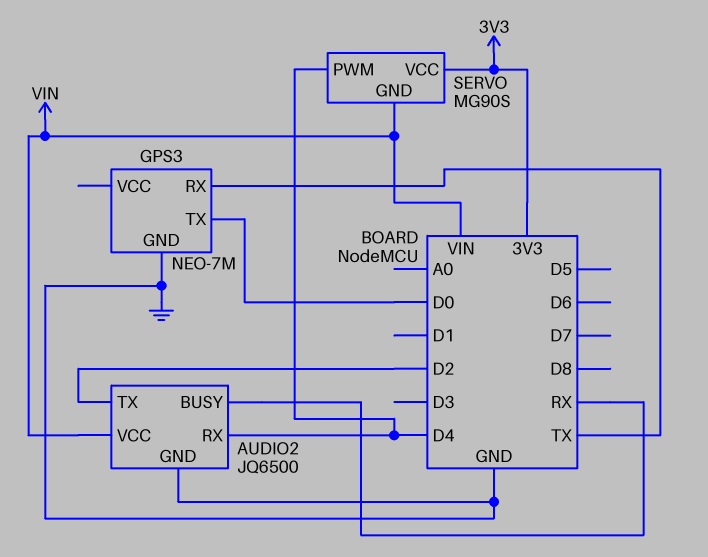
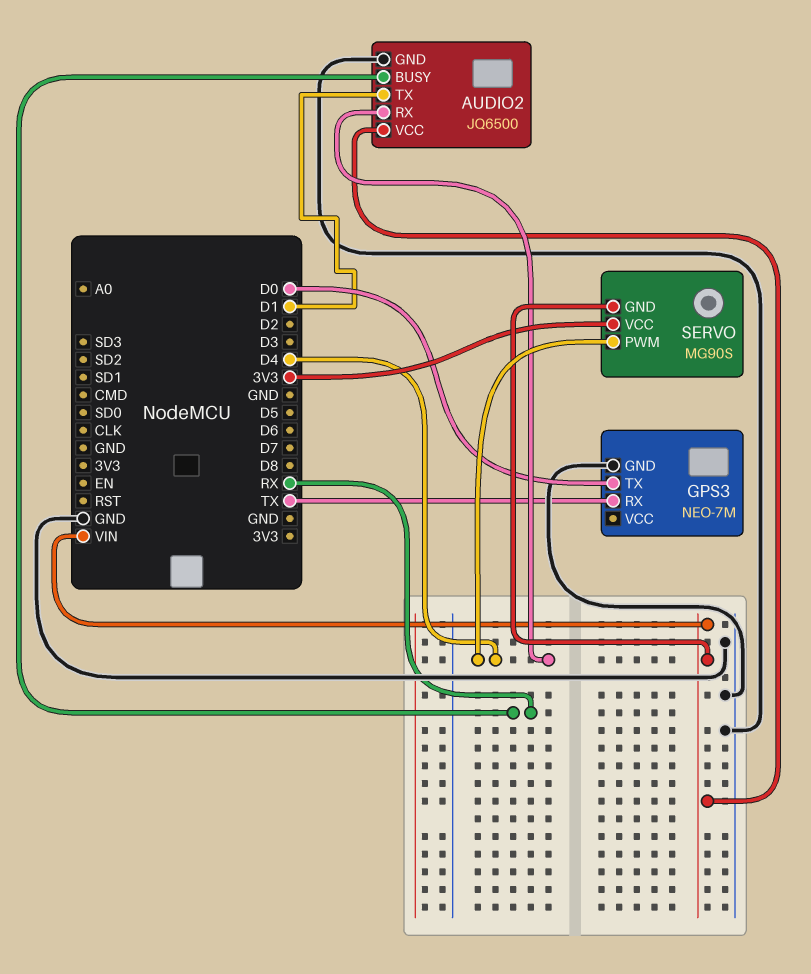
AUDIO2 pin TX: D2 -> D1

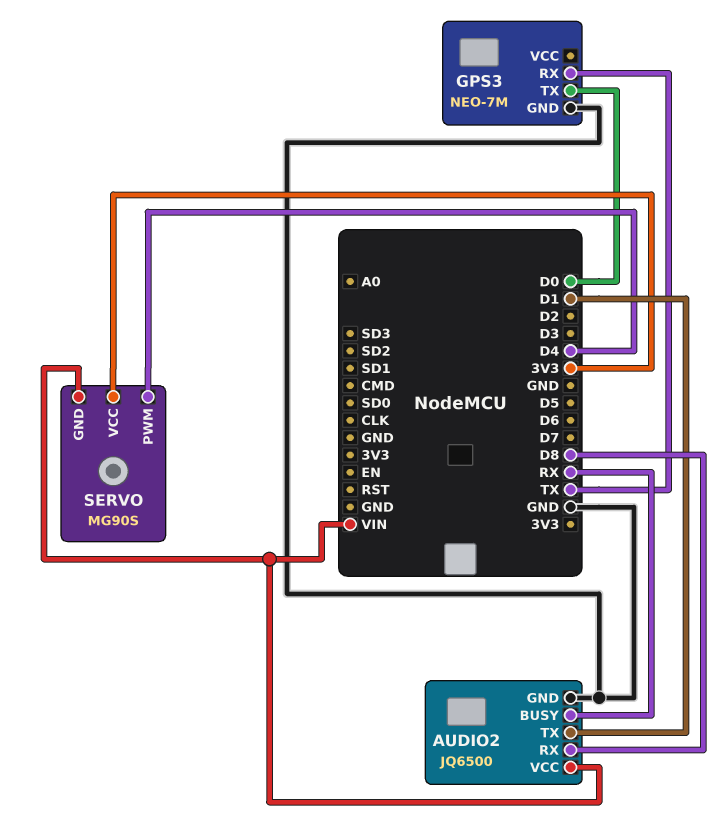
AUDIO2 pin RX: D4 -> D8

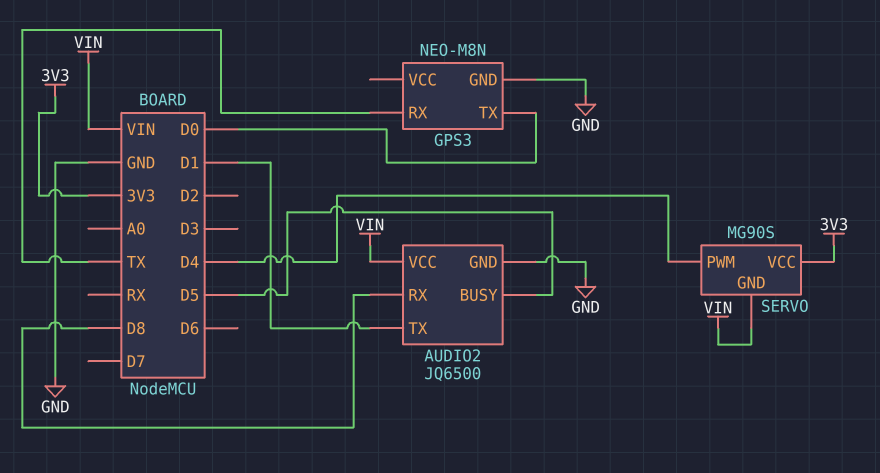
AUDIO2 pin BUSY: RX -> D5
GPS3: NEO-7M -> NEO-M8N

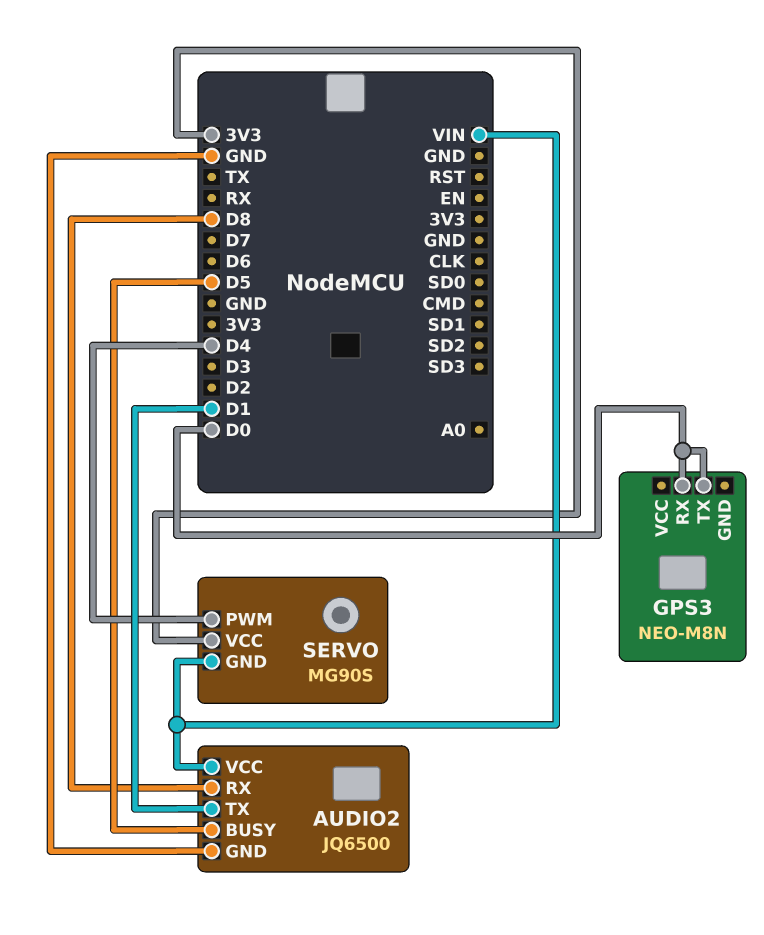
GPS3 pin GND: GND -> none
GPS3 pin RX: TX -> D0

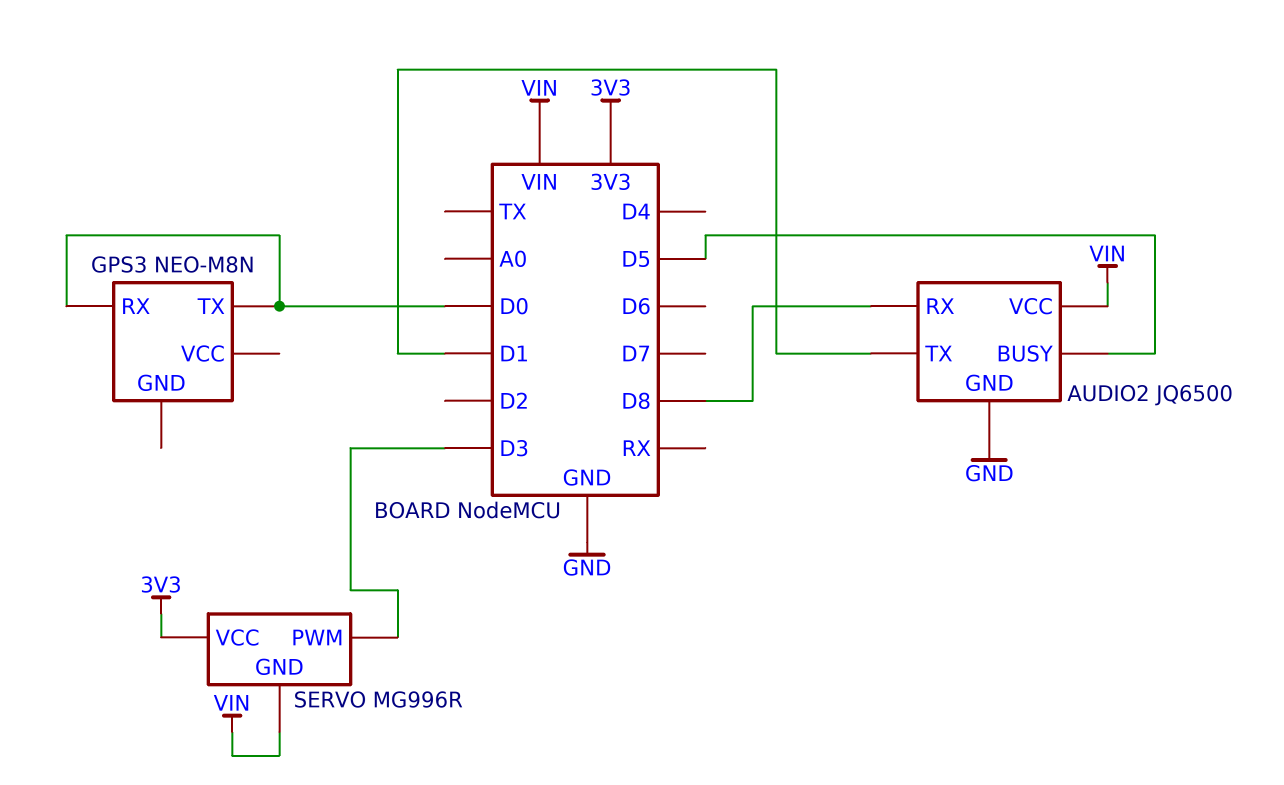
SERVO: MG90S -> MG996R
SERVO pin PWM: D4 -> D3

